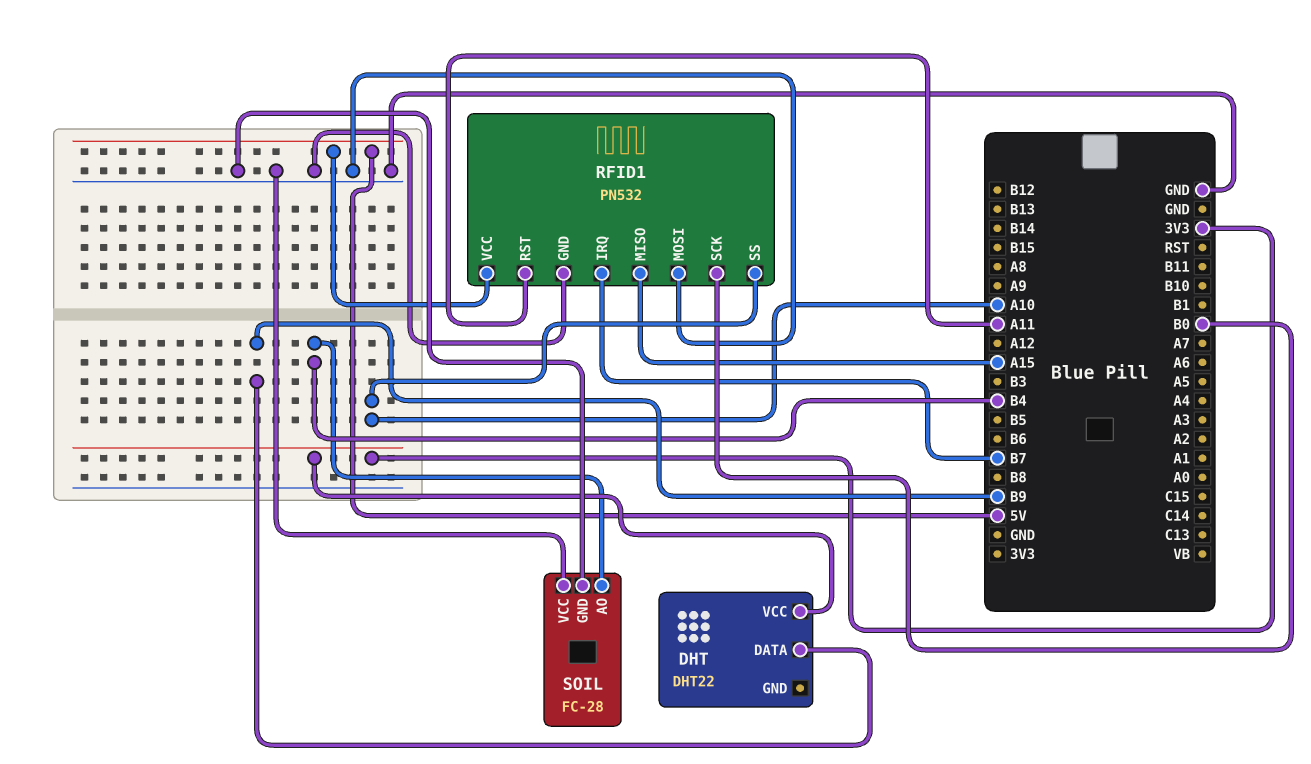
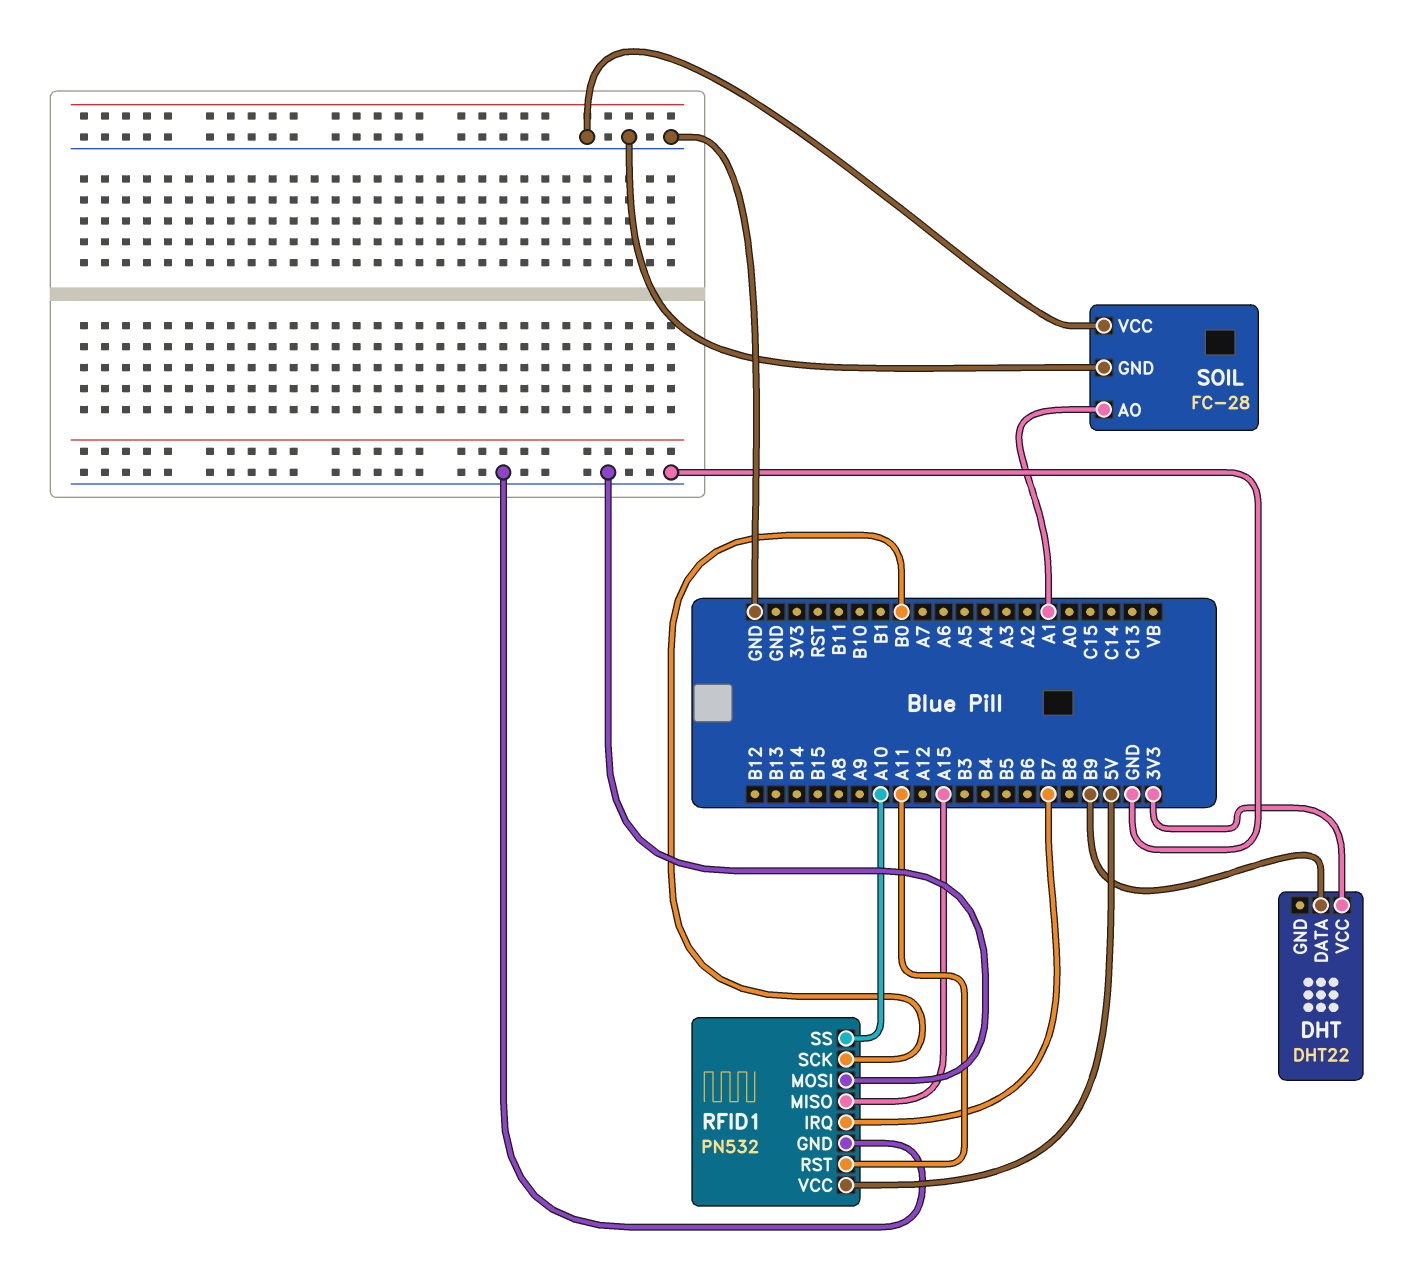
SOIL pin AO: B4 -> A1

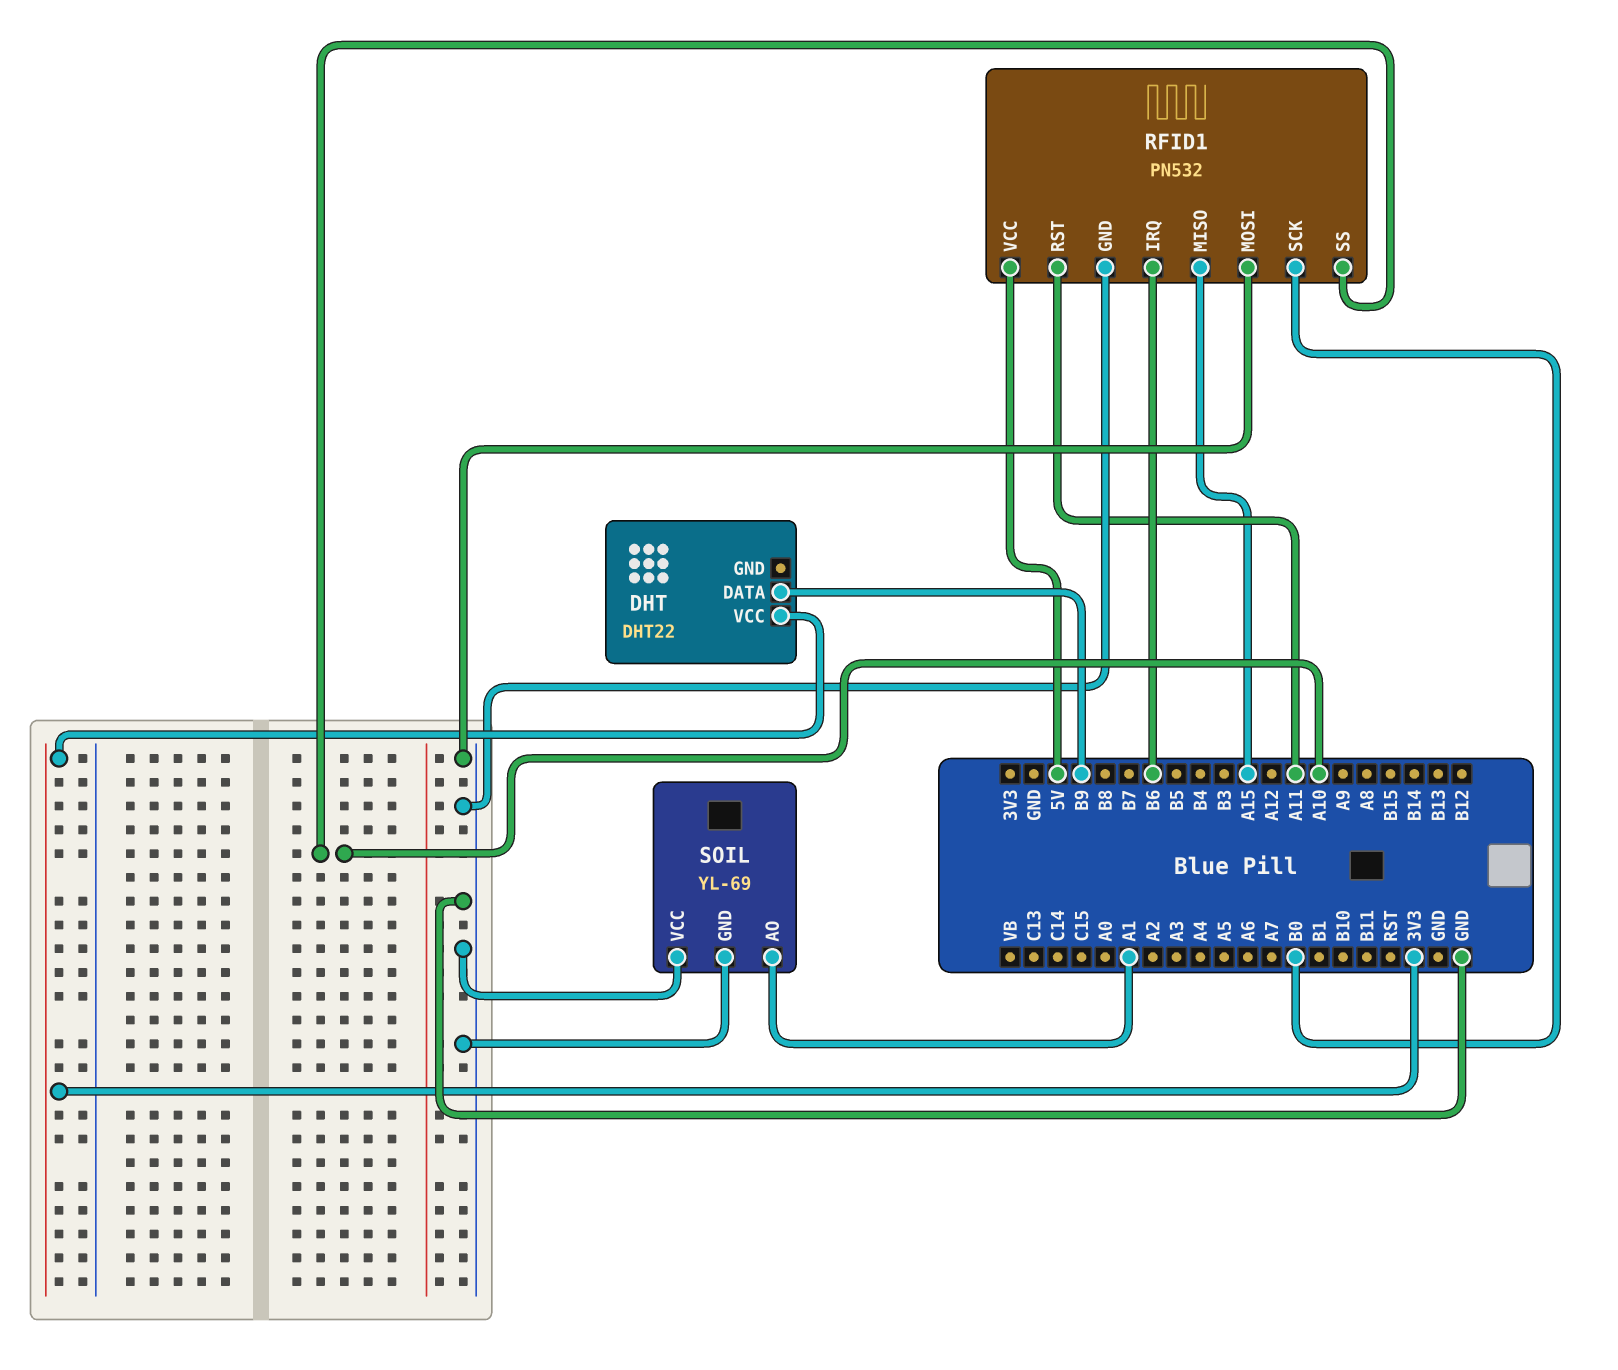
RFID1 pin IRQ: B7 -> B6
SOIL: FC-28 -> YL-69

